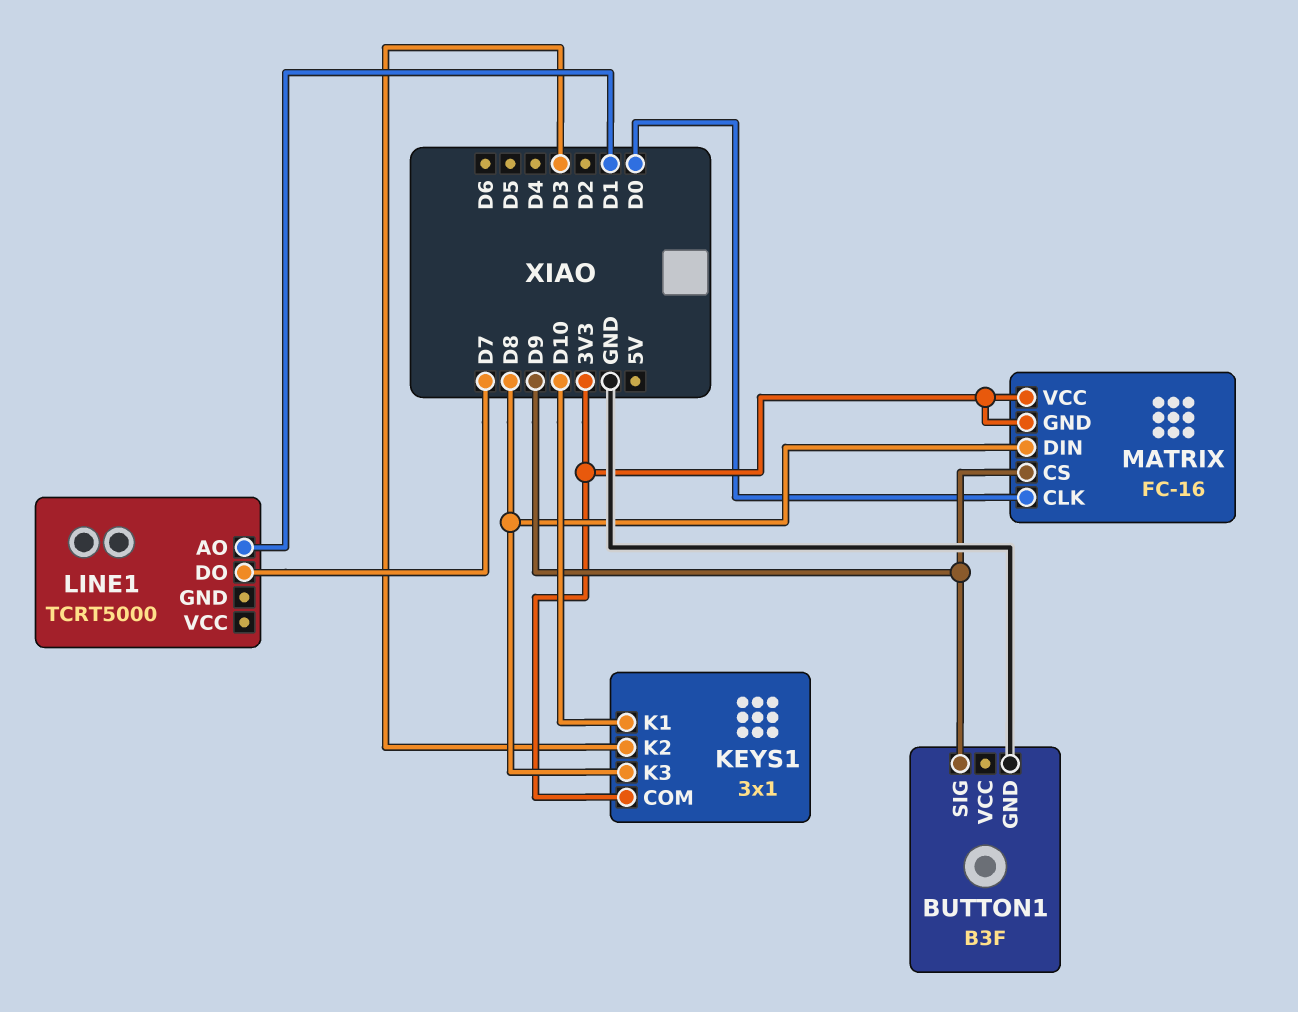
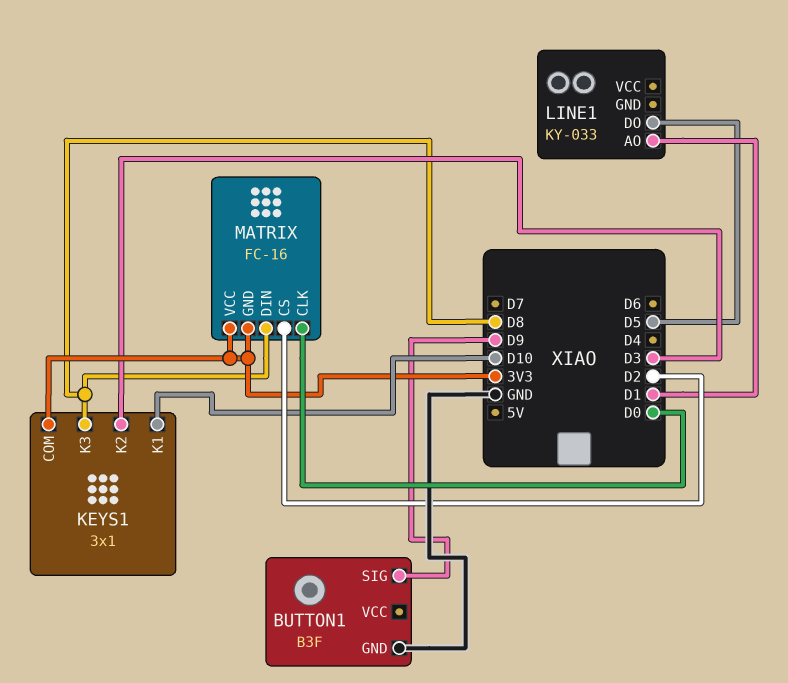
LINE1: TCRT5000 -> KY-033
LINE1 pin DO: D7 -> D5
MATRIX pin CS: D9 -> D2

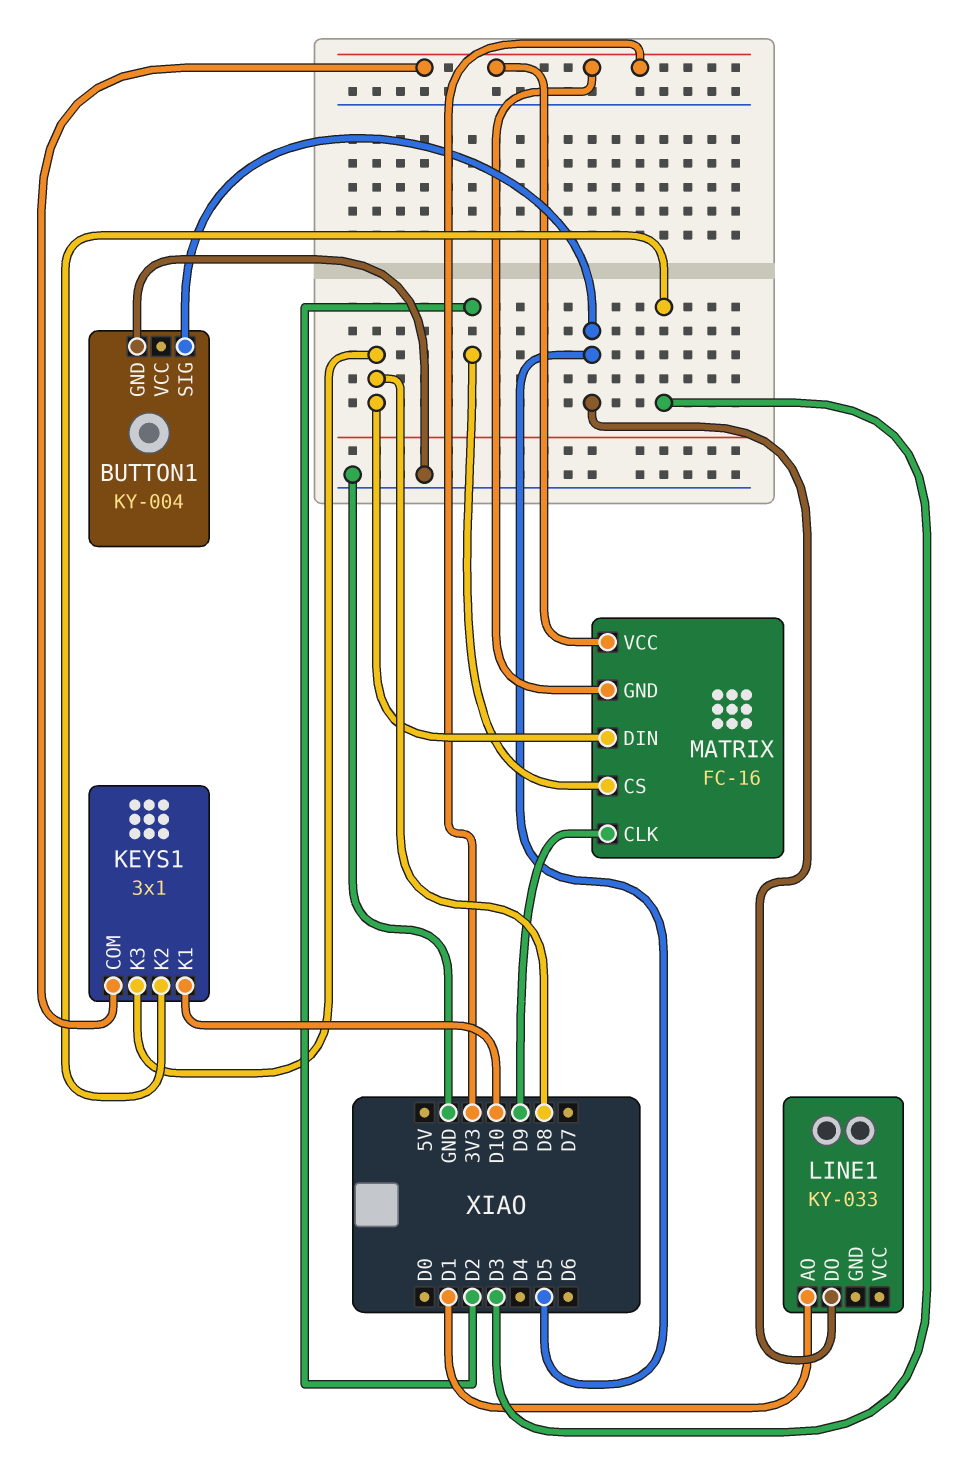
BUTTON1: B3F -> KY-004
BUTTON1 pin SIG: D9 -> D5
MATRIX pin CLK: D0 -> D9

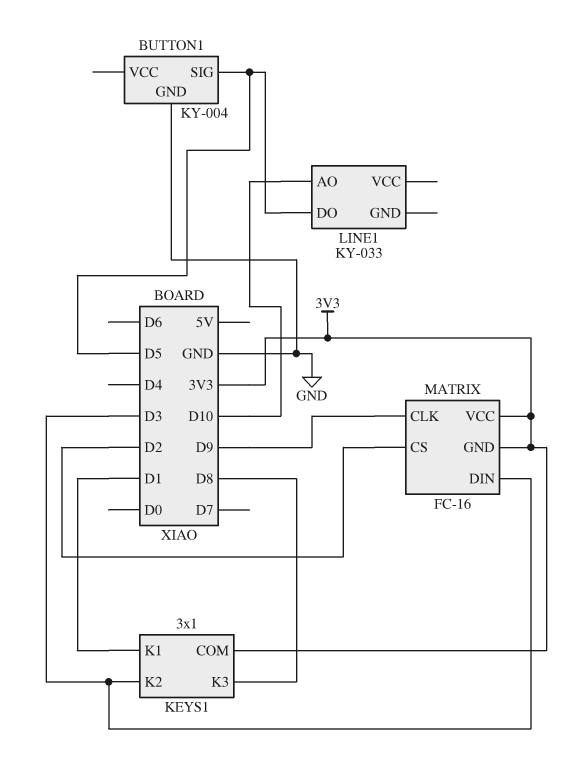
KEYS1 pin K1: D10 -> D1
LINE1 pin AO: D1 -> D10
MATRIX pin DIN: D8 -> D3

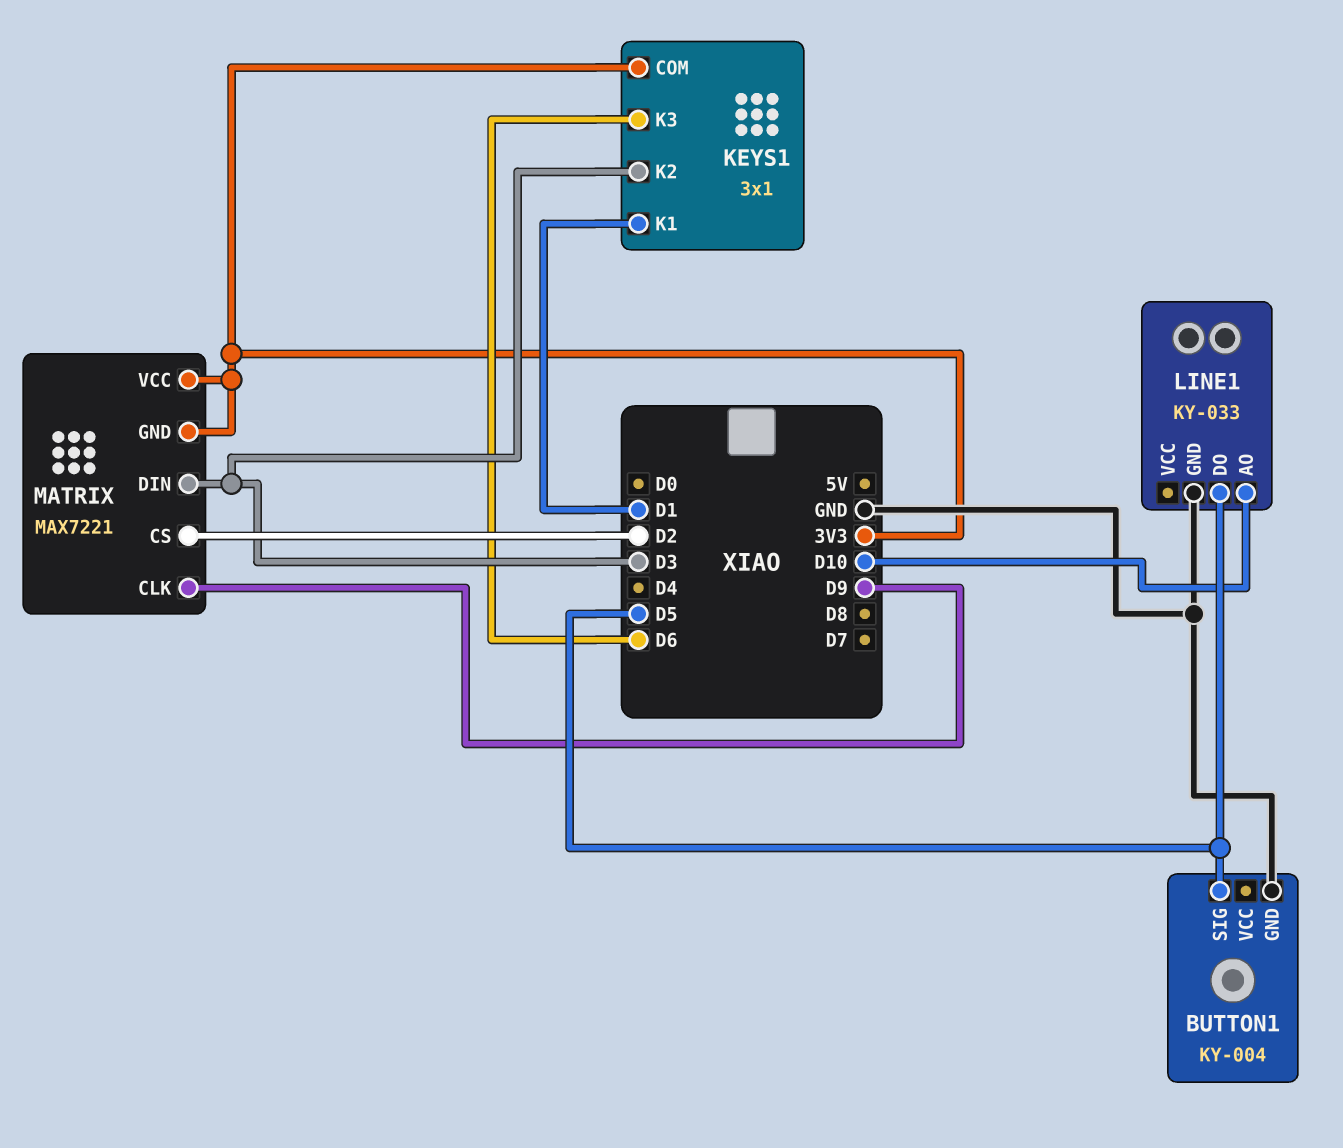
KEYS1 pin K3: D8 -> D6
LINE1 pin GND: none -> GND
MATRIX: FC-16 -> MAX7221

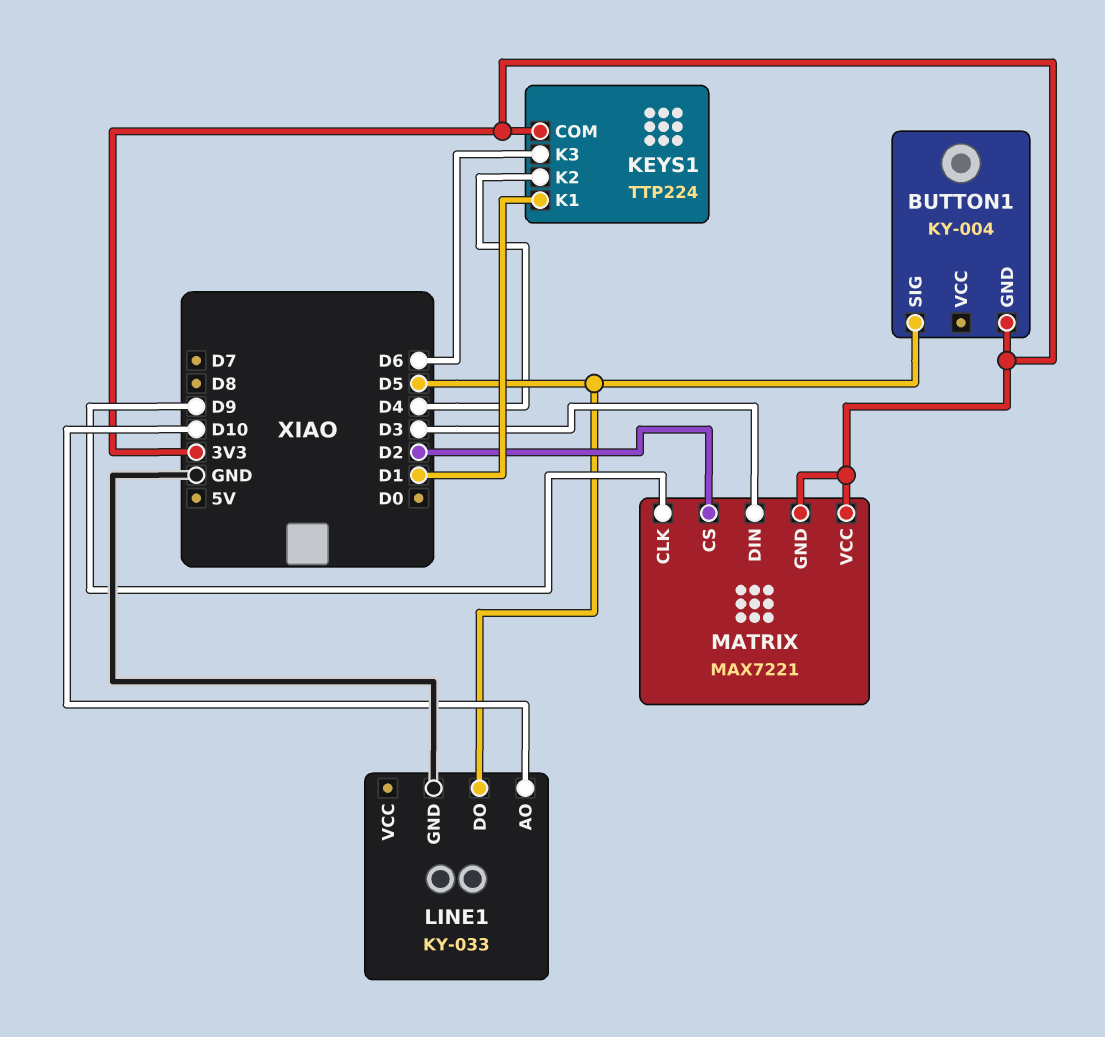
BUTTON1 pin GND: GND -> 3V3
KEYS1: 3x1 -> TTP224
KEYS1 pin K2: D3 -> D4

